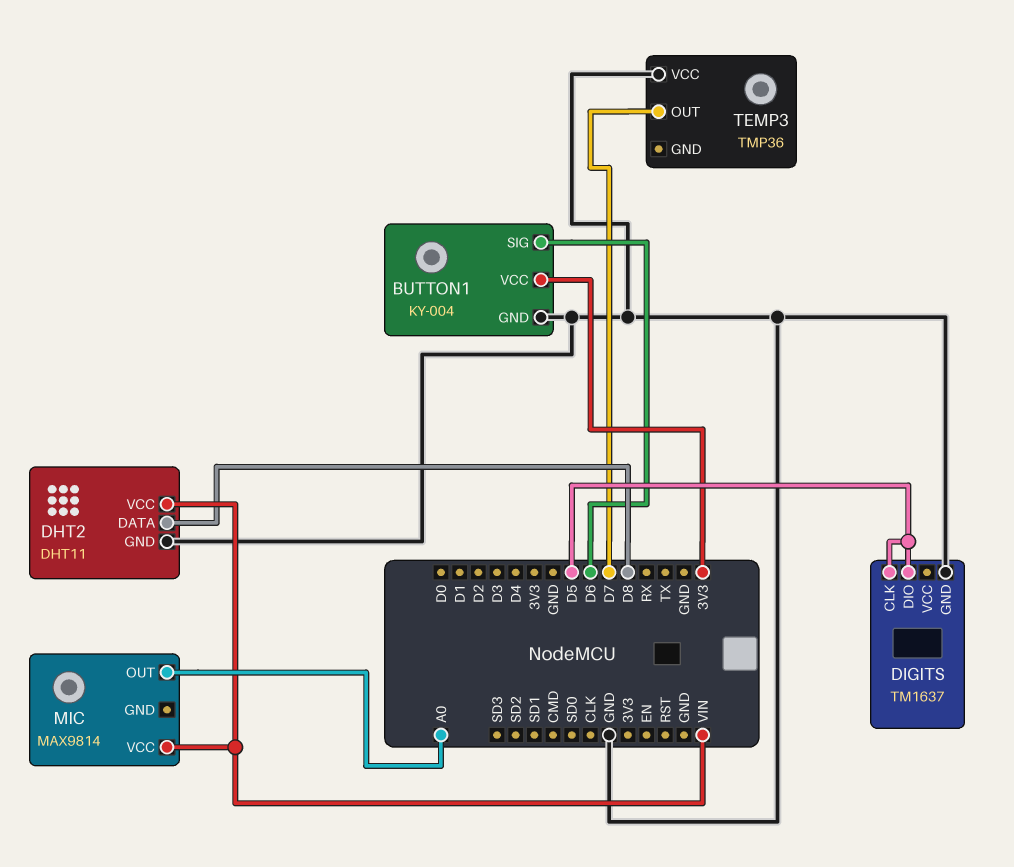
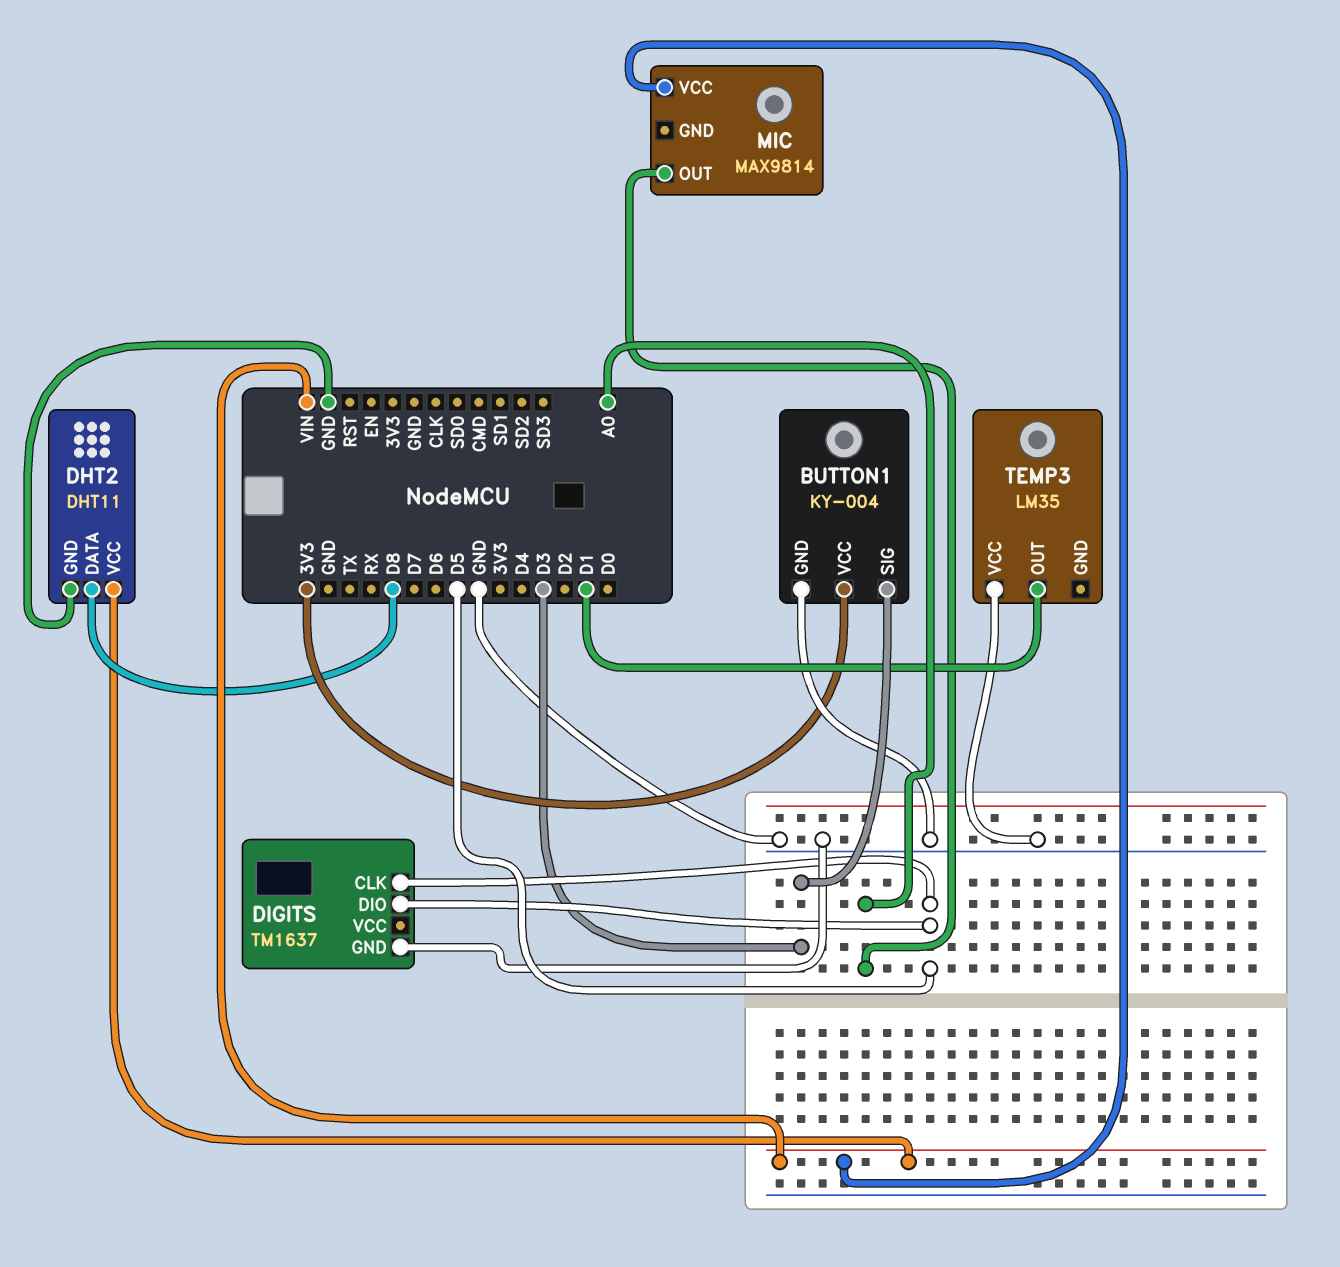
BUTTON1 pin SIG: D6 -> D3
TEMP3: TMP36 -> LM35
TEMP3 pin OUT: D7 -> D1

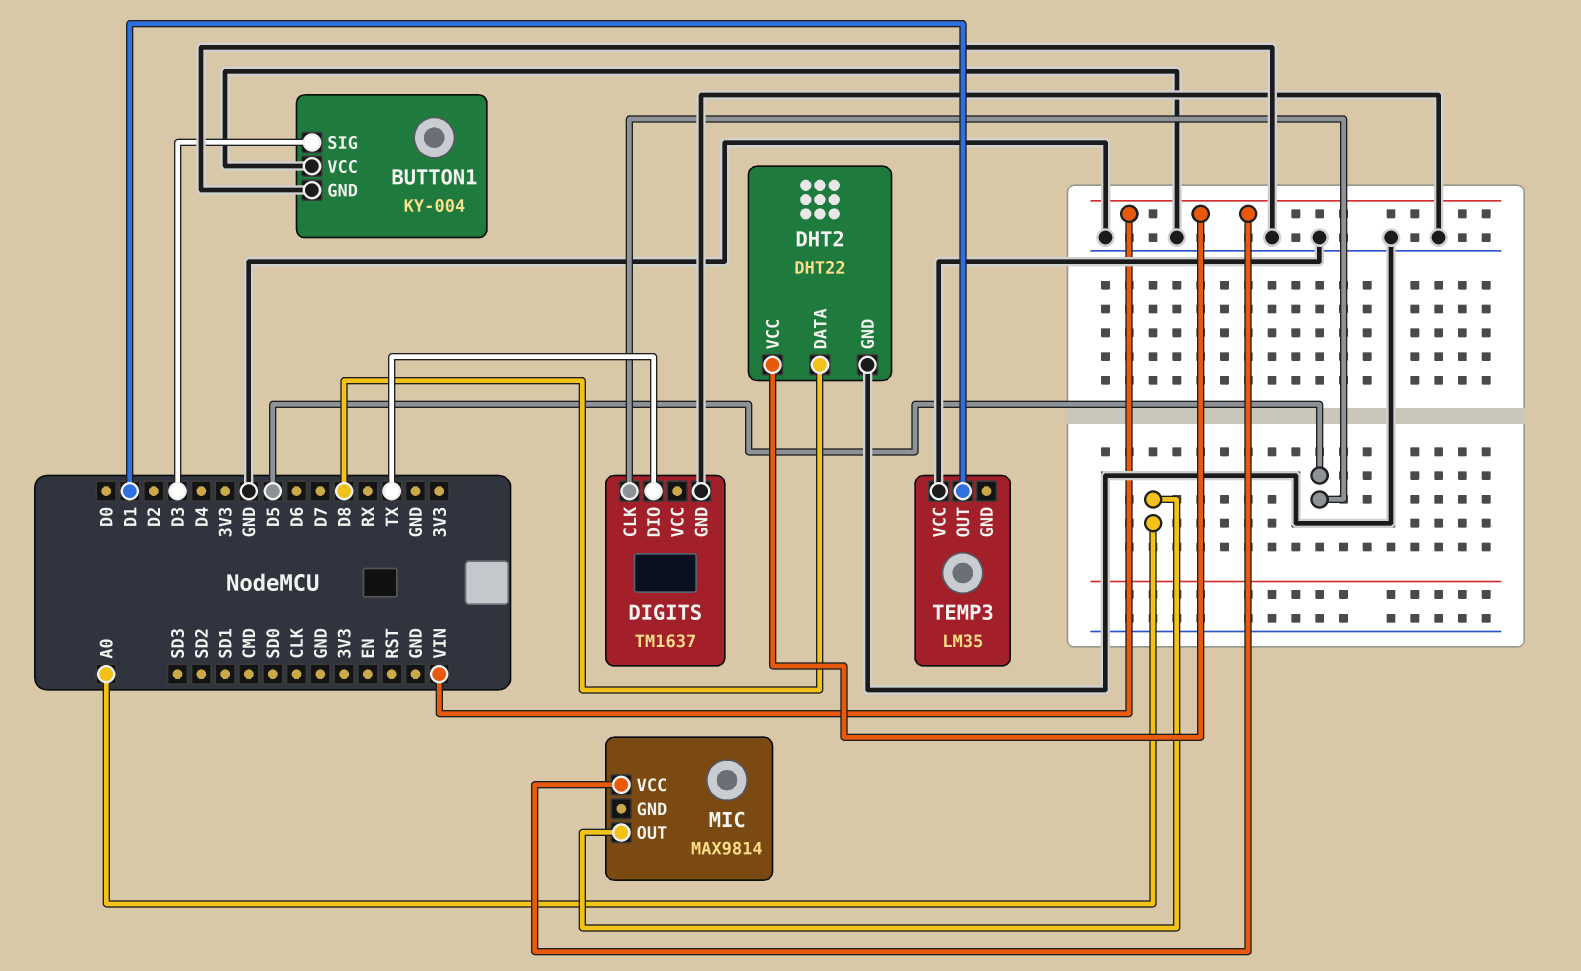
BUTTON1 pin VCC: 3V3 -> GND
DHT2: DHT11 -> DHT22
DIGITS pin DIO: D5 -> TX

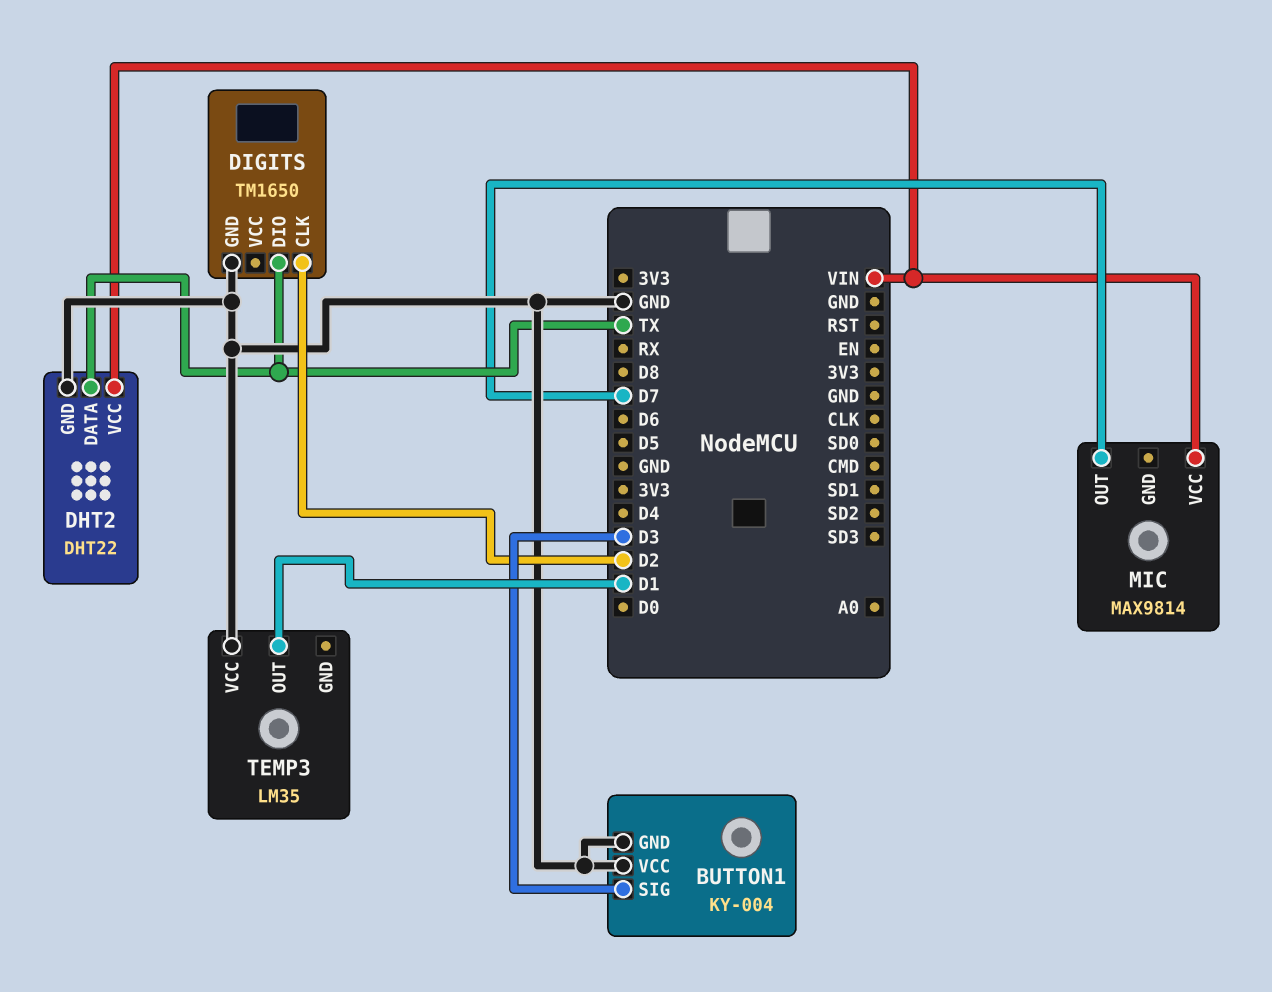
DHT2 pin DATA: D8 -> TX
DIGITS: TM1637 -> TM1650
DIGITS pin CLK: D5 -> D2
MIC pin OUT: A0 -> D7

